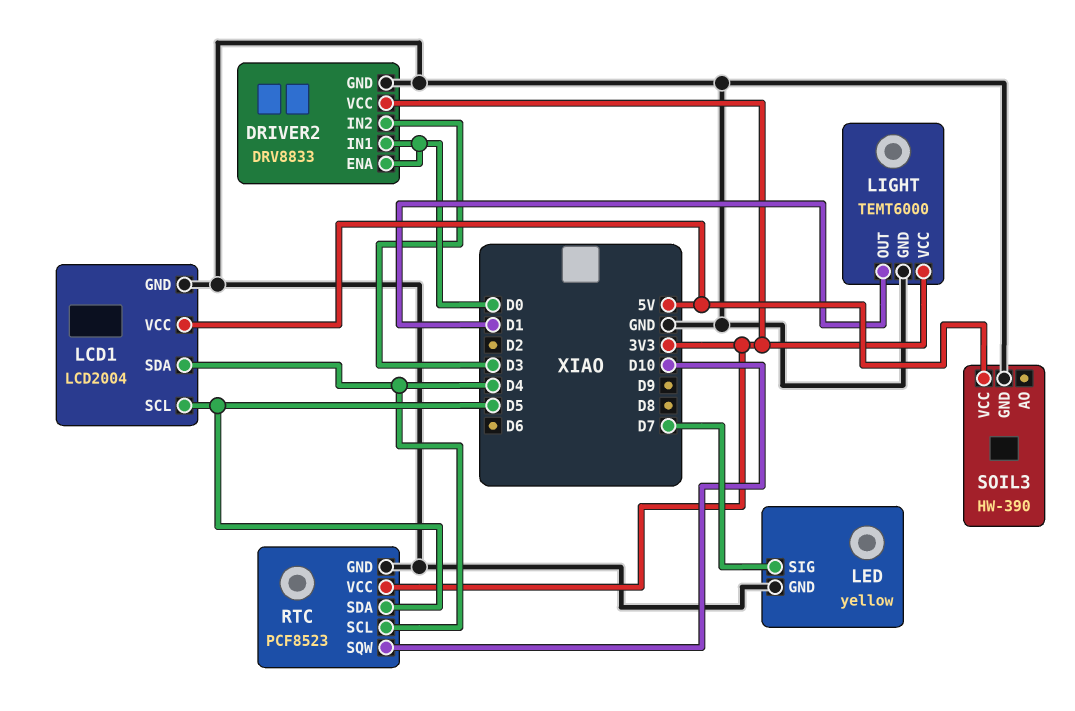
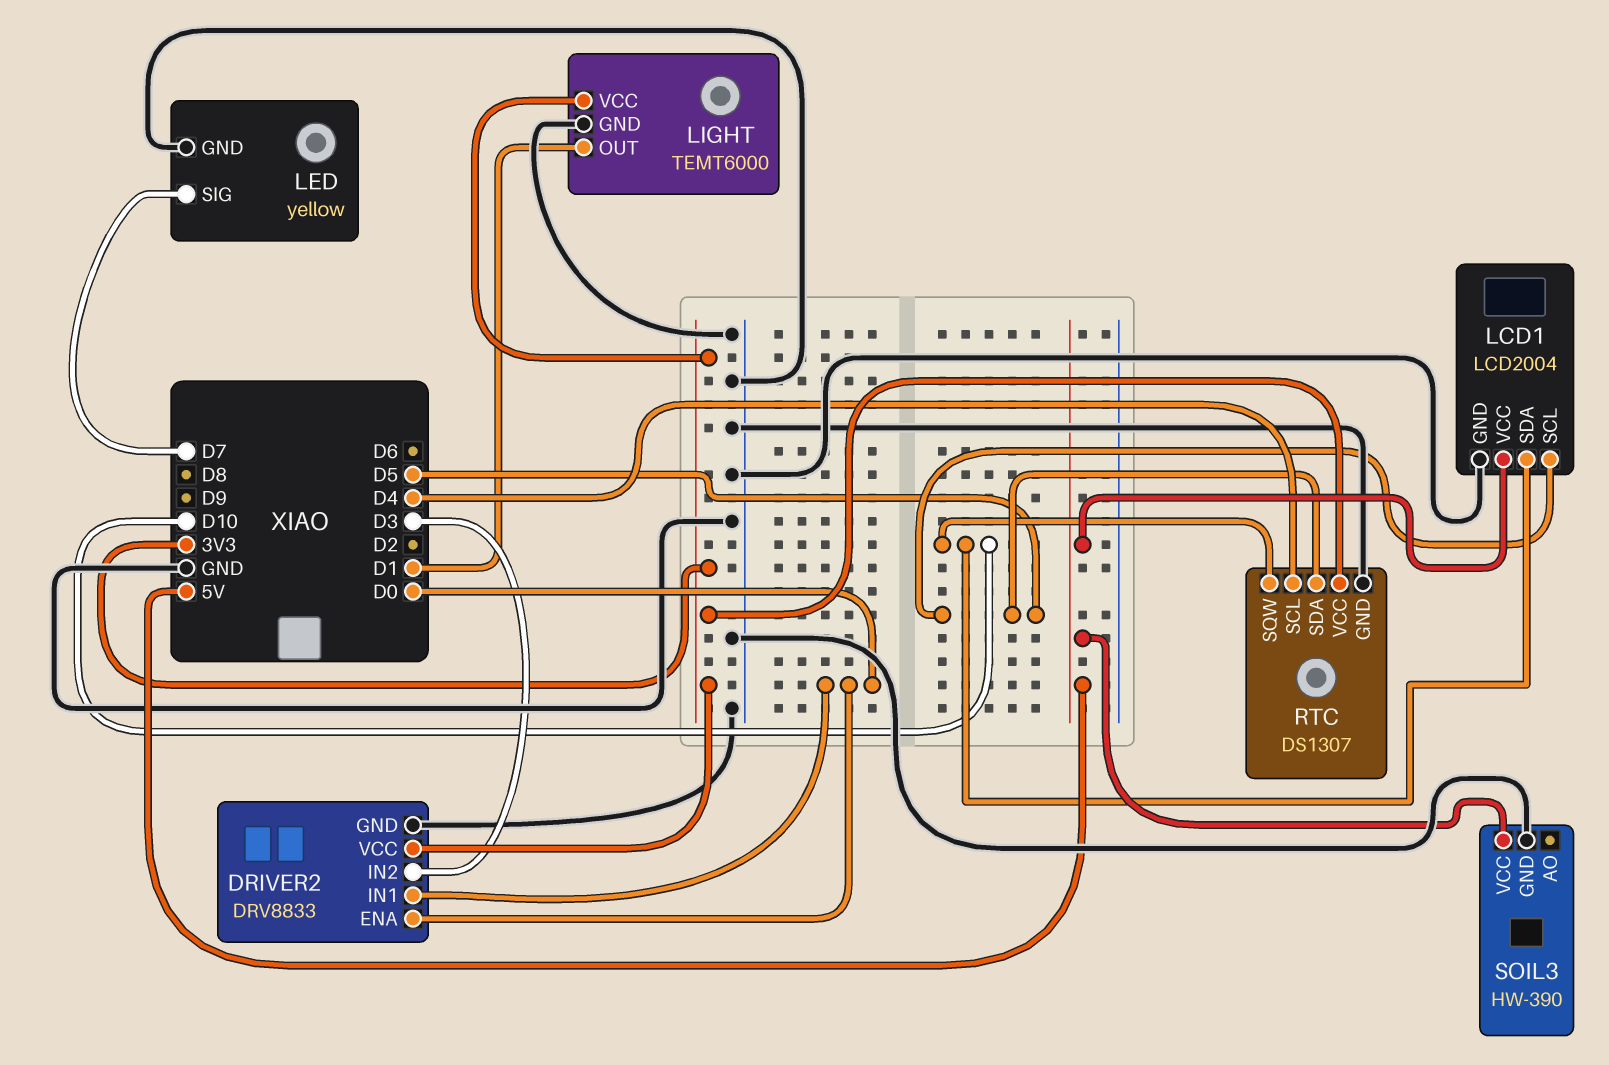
LCD1 pin SDA: D4 -> D10
RTC: PCF8523 -> DS1307

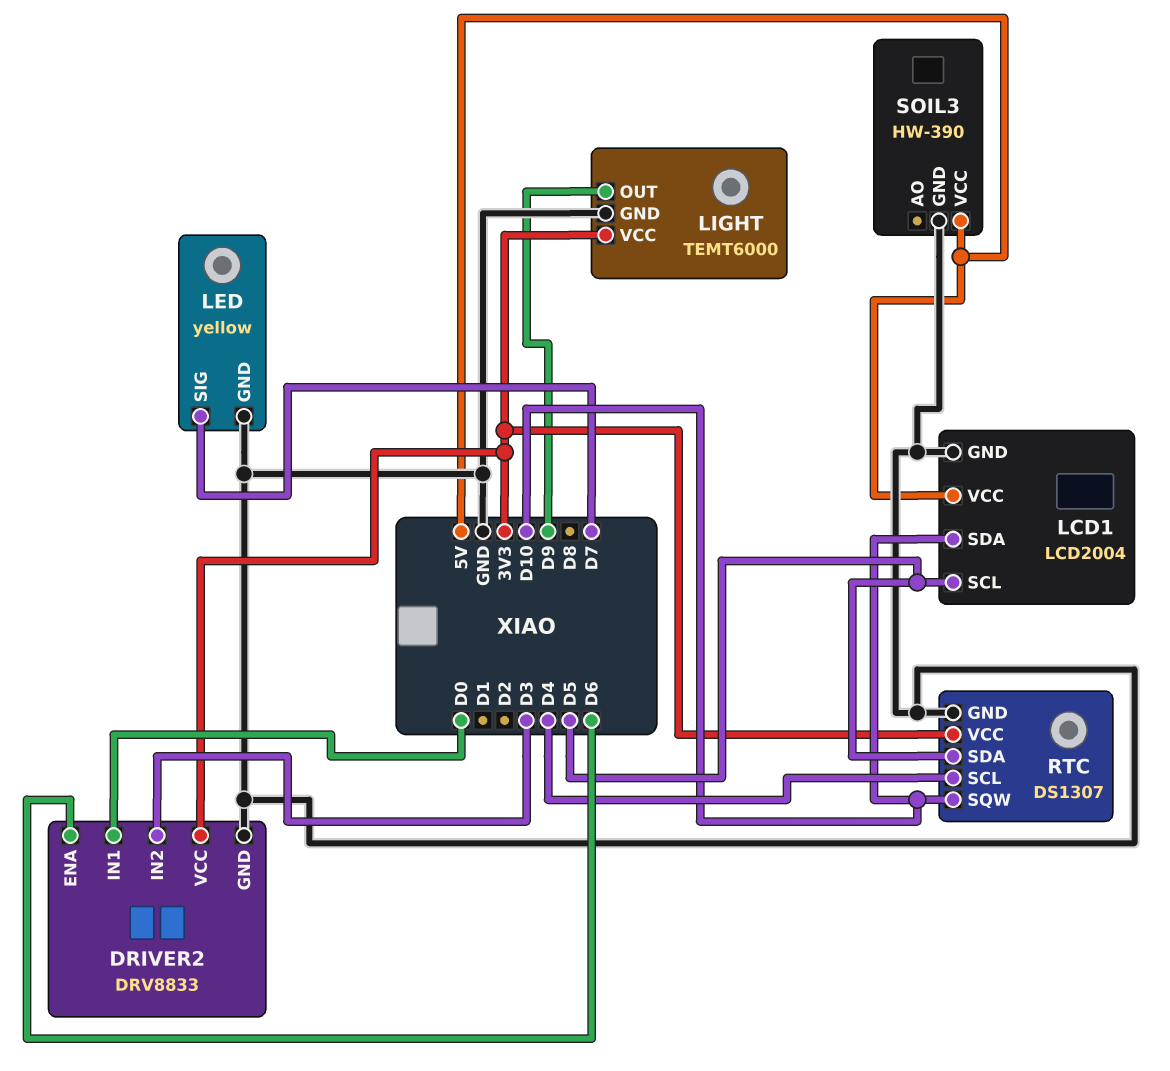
DRIVER2 pin ENA: D0 -> D6
LIGHT pin OUT: D1 -> D9

